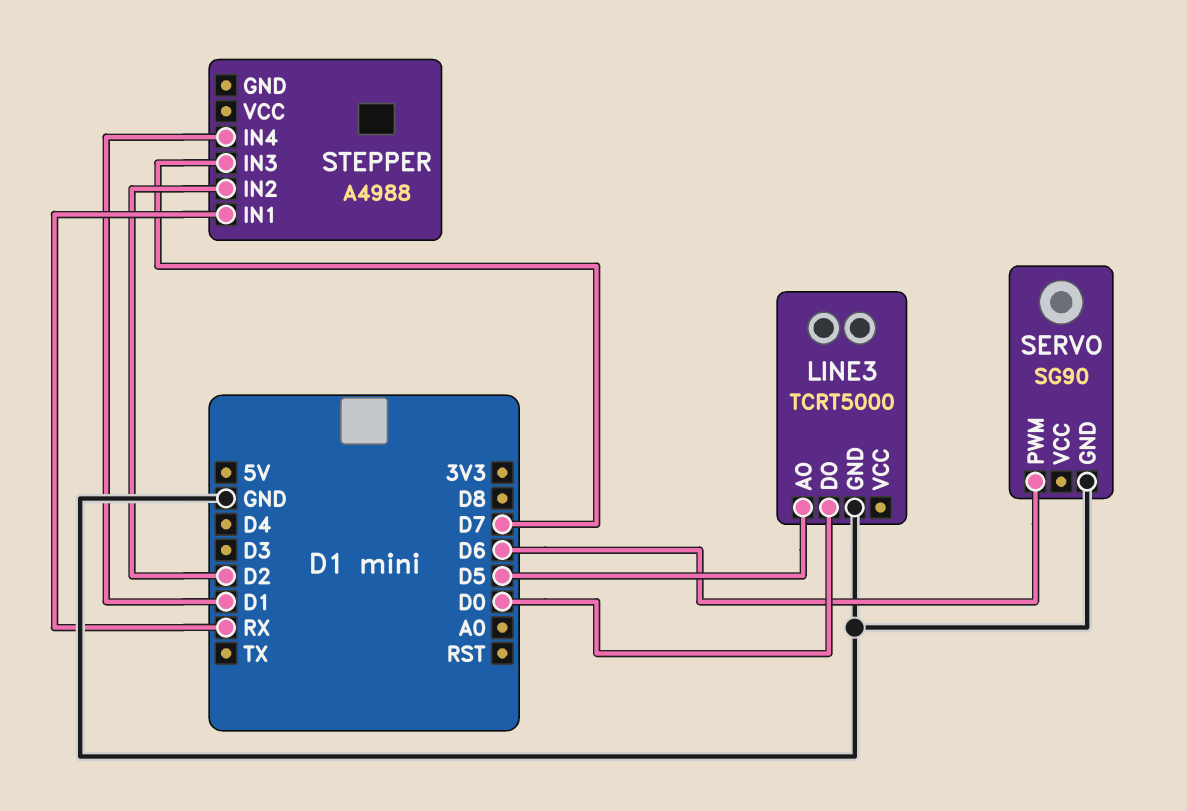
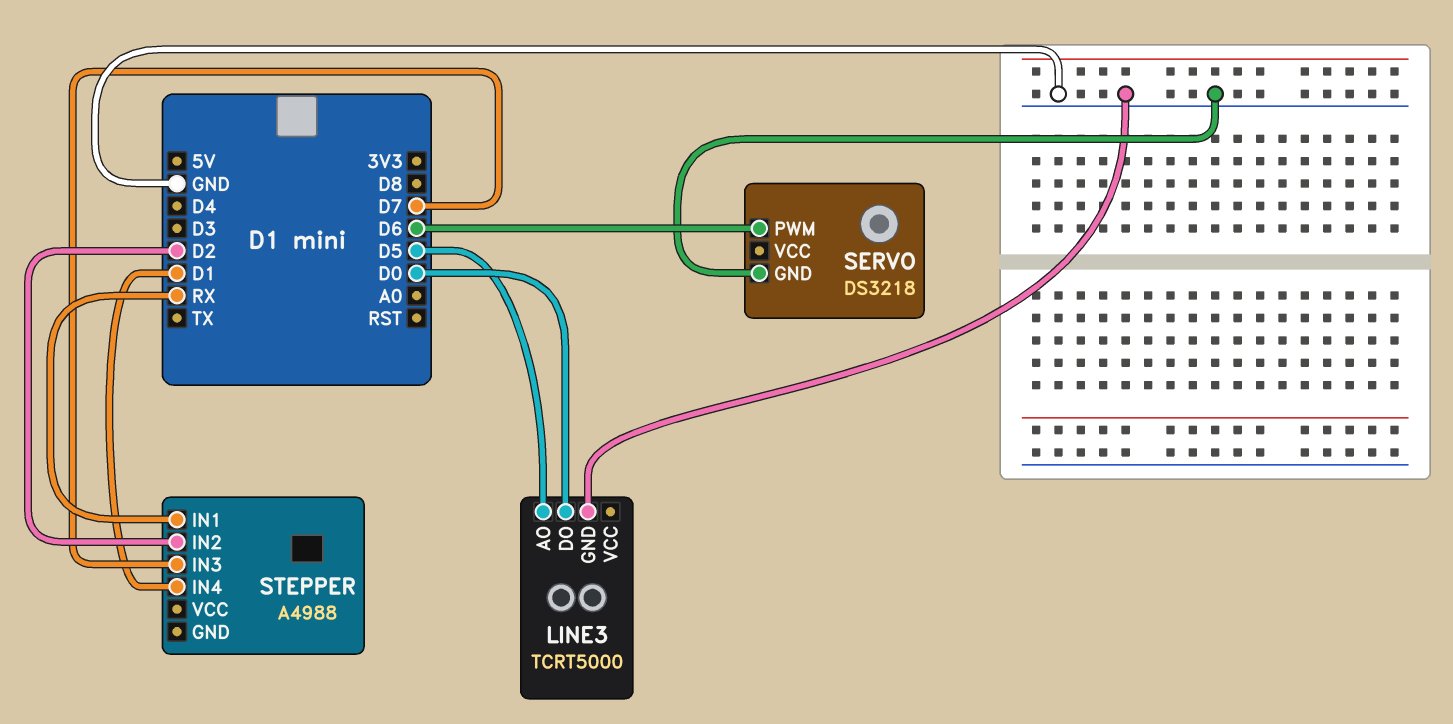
SERVO: SG90 -> DS3218

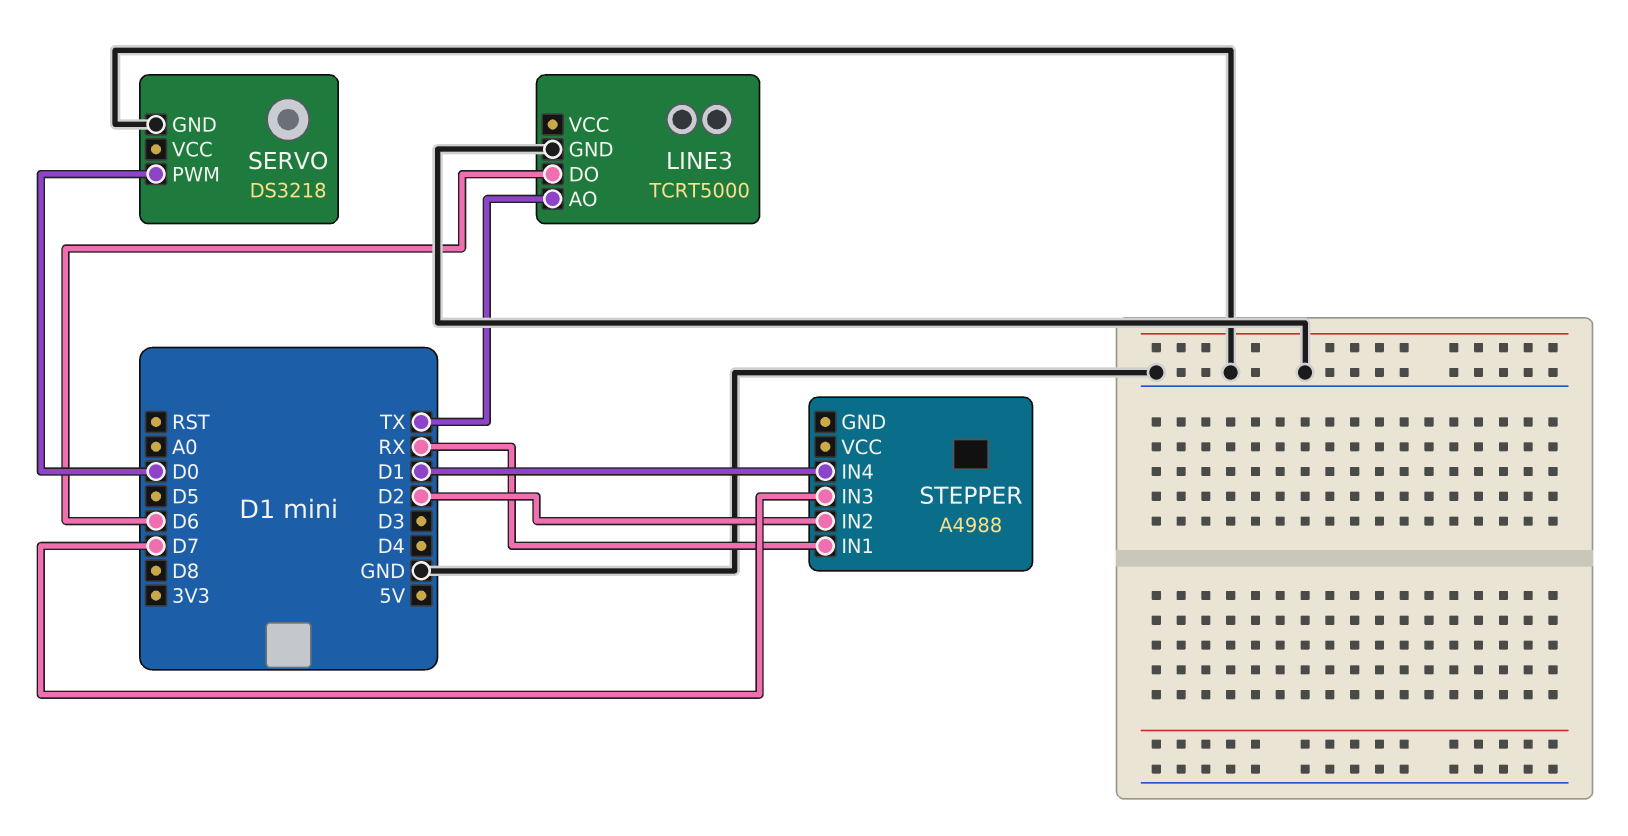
LINE3 pin AO: D5 -> TX
LINE3 pin DO: D0 -> D6
SERVO pin PWM: D6 -> D0

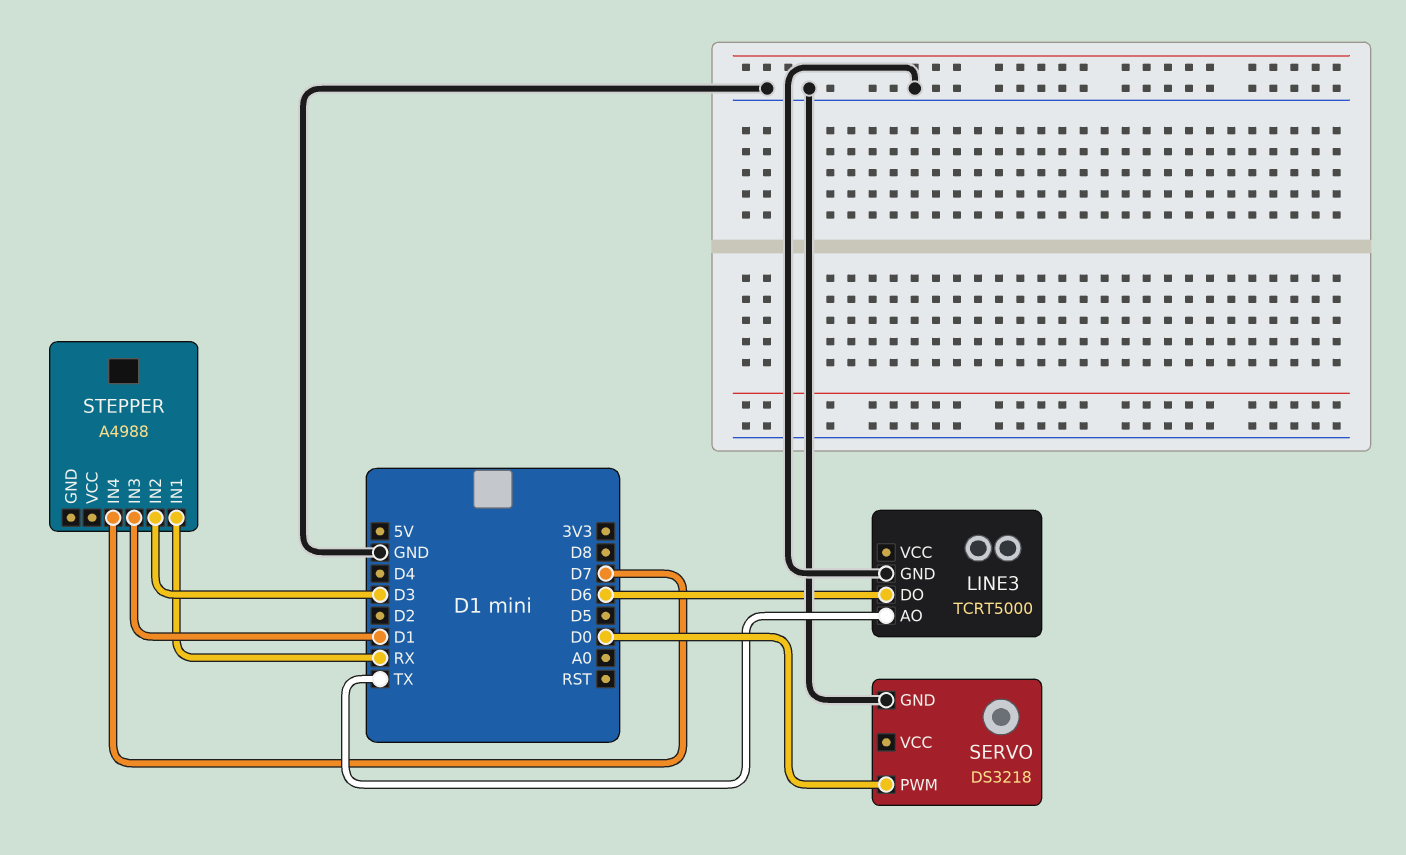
STEPPER pin IN2: D2 -> D3
STEPPER pin IN3: D7 -> D1
STEPPER pin IN4: D1 -> D7

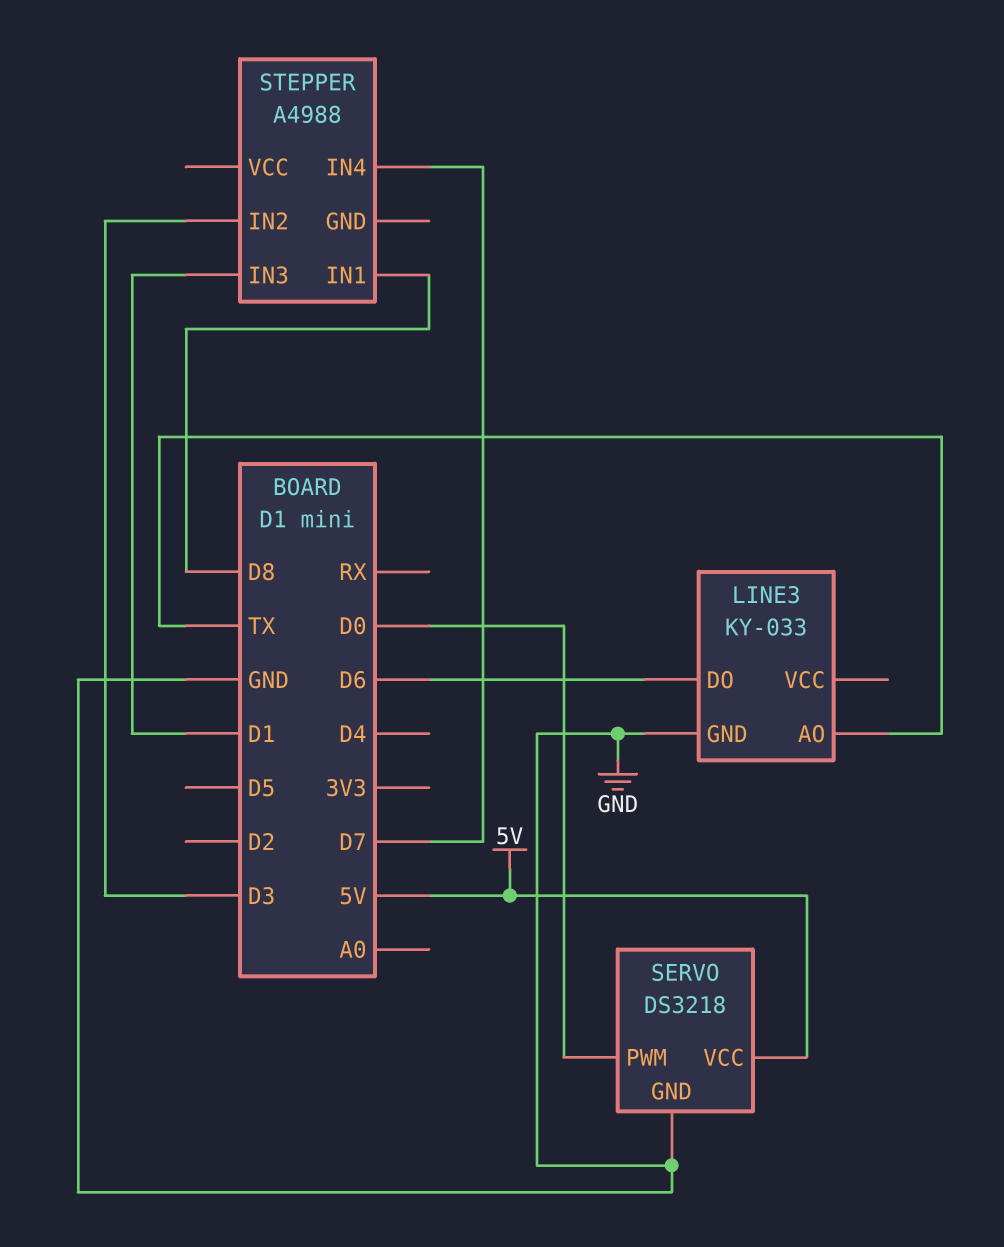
LINE3: TCRT5000 -> KY-033
SERVO pin VCC: none -> 5V
STEPPER pin IN1: RX -> D8

